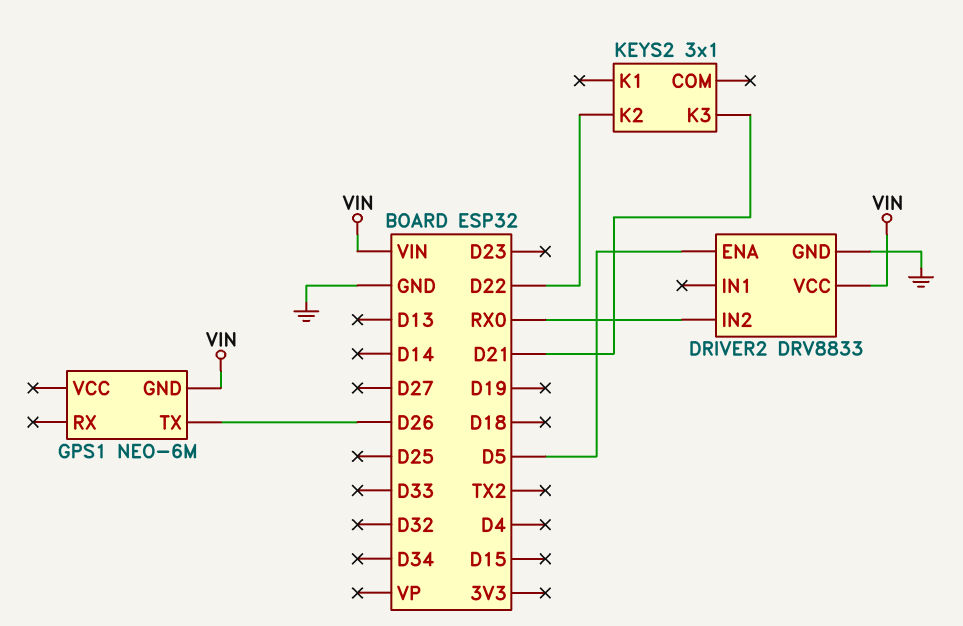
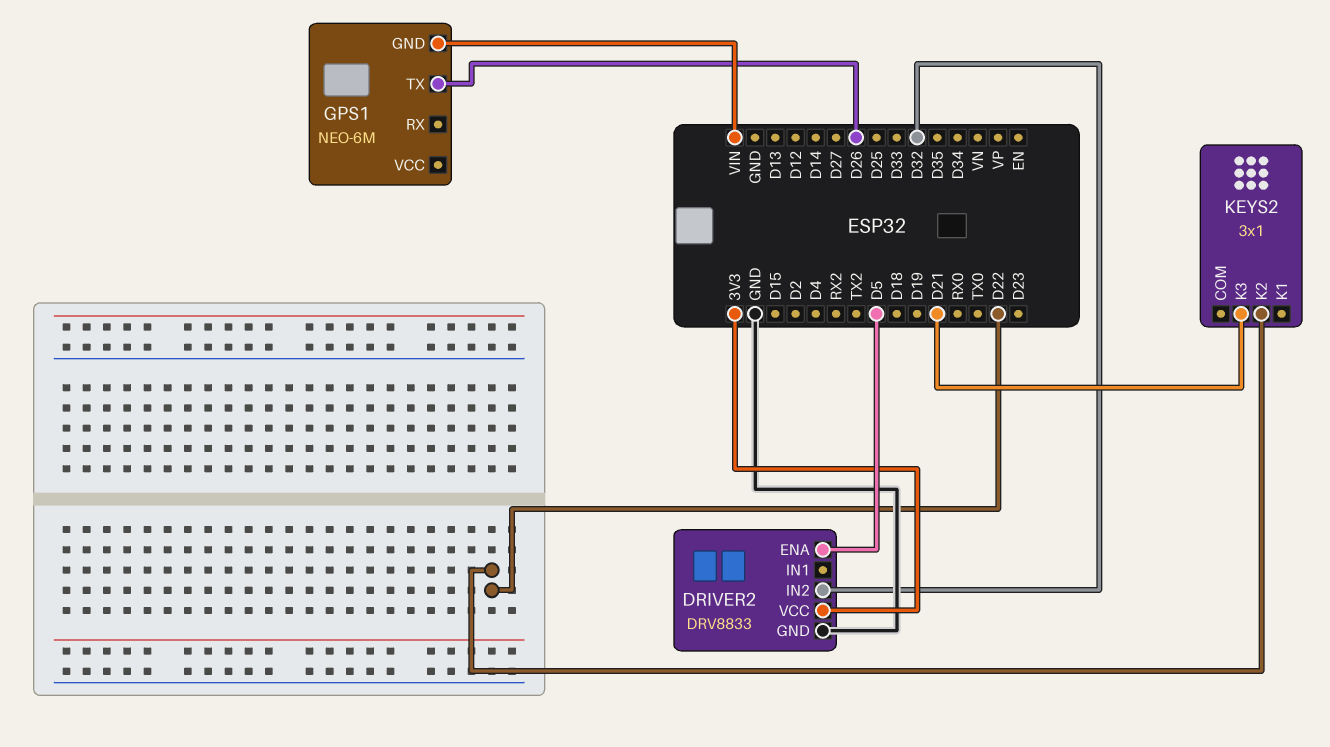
DRIVER2 pin IN2: RX0 -> D32
DRIVER2 pin VCC: VIN -> 3V3

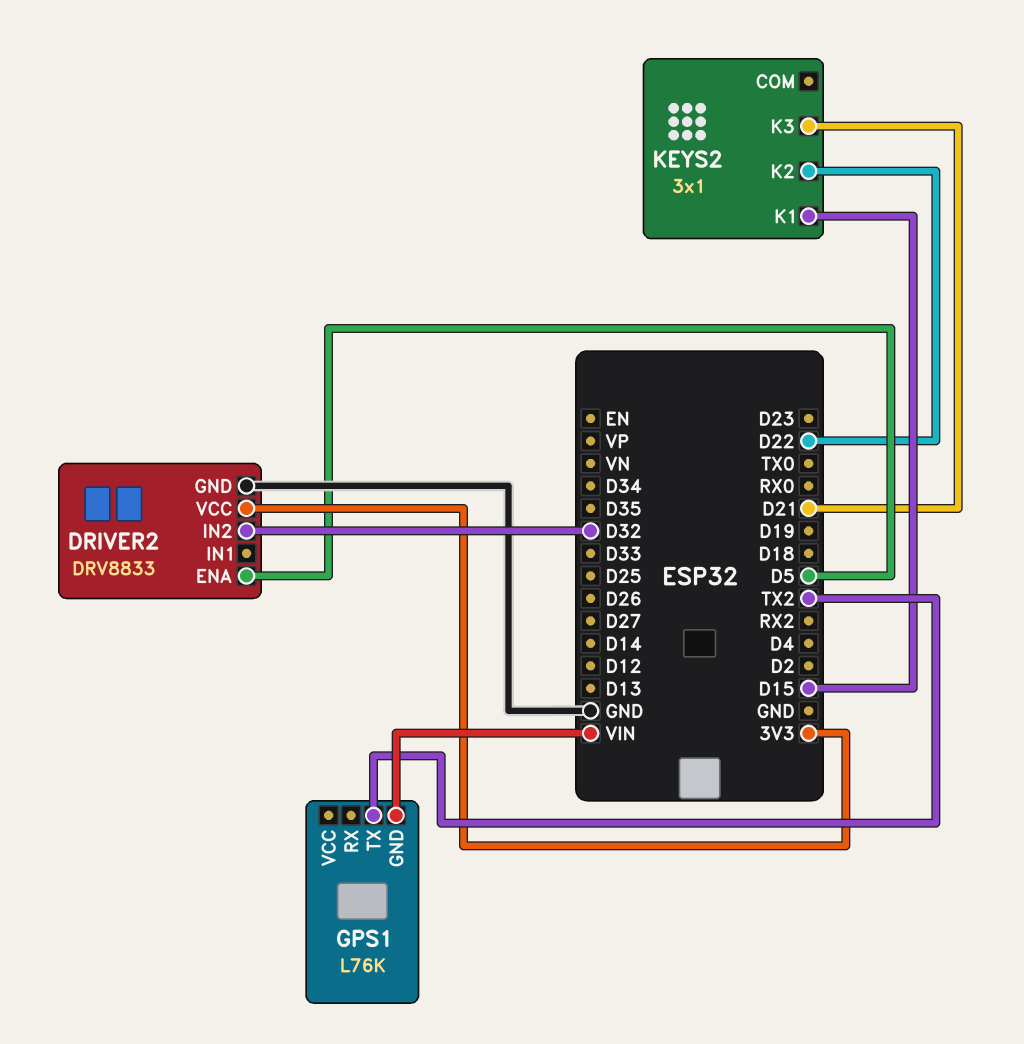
GPS1: NEO-6M -> L76K
GPS1 pin TX: D26 -> TX2
KEYS2 pin K1: none -> D15

